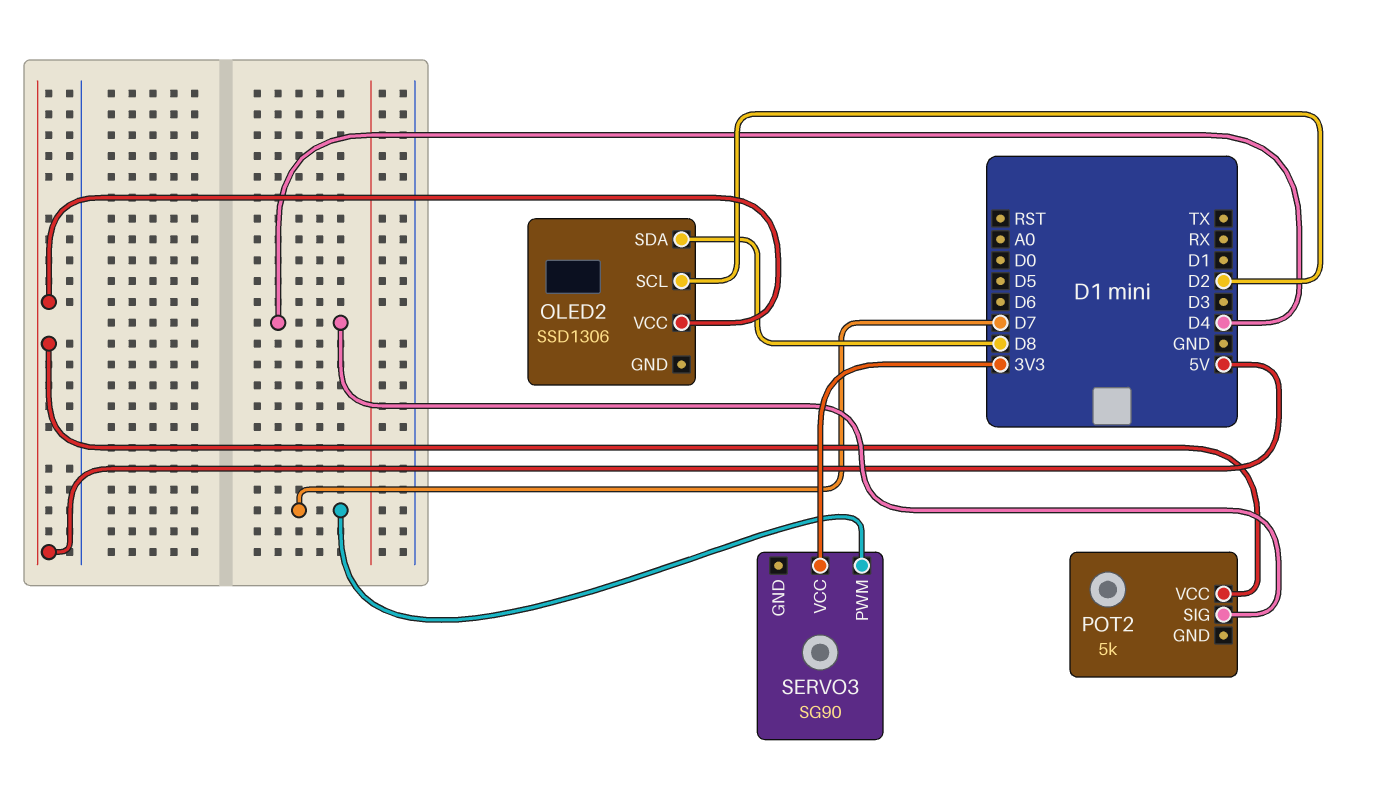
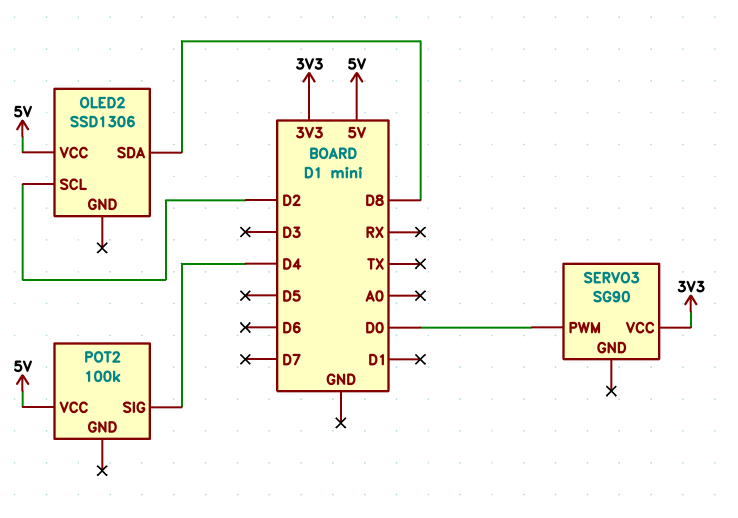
POT2: 5k -> 100k
SERVO3 pin PWM: D7 -> D0

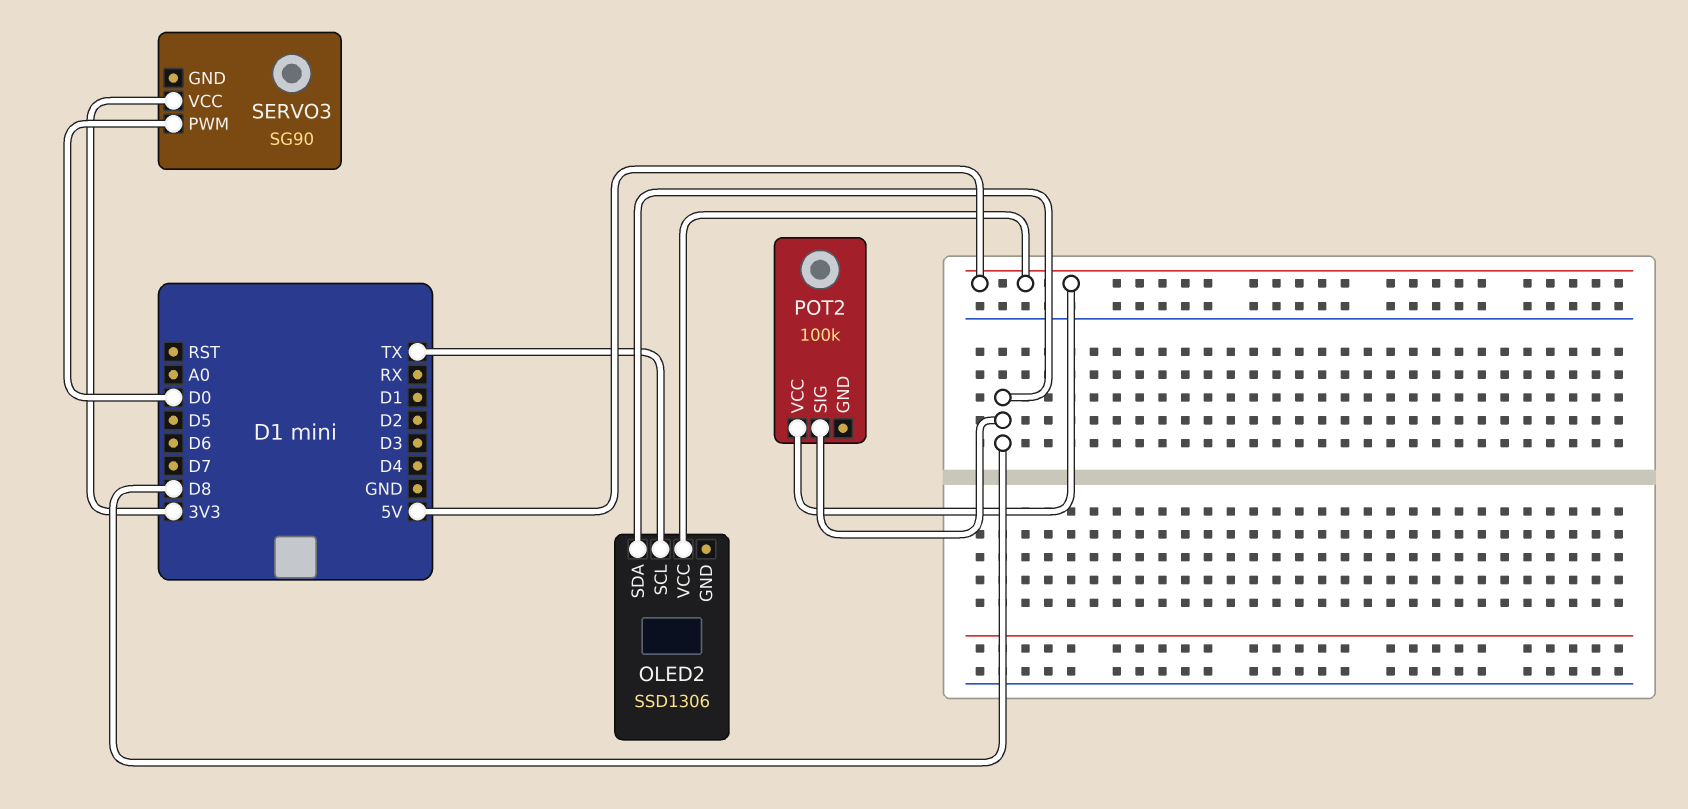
OLED2 pin SCL: D2 -> TX
POT2 pin SIG: D4 -> D8

